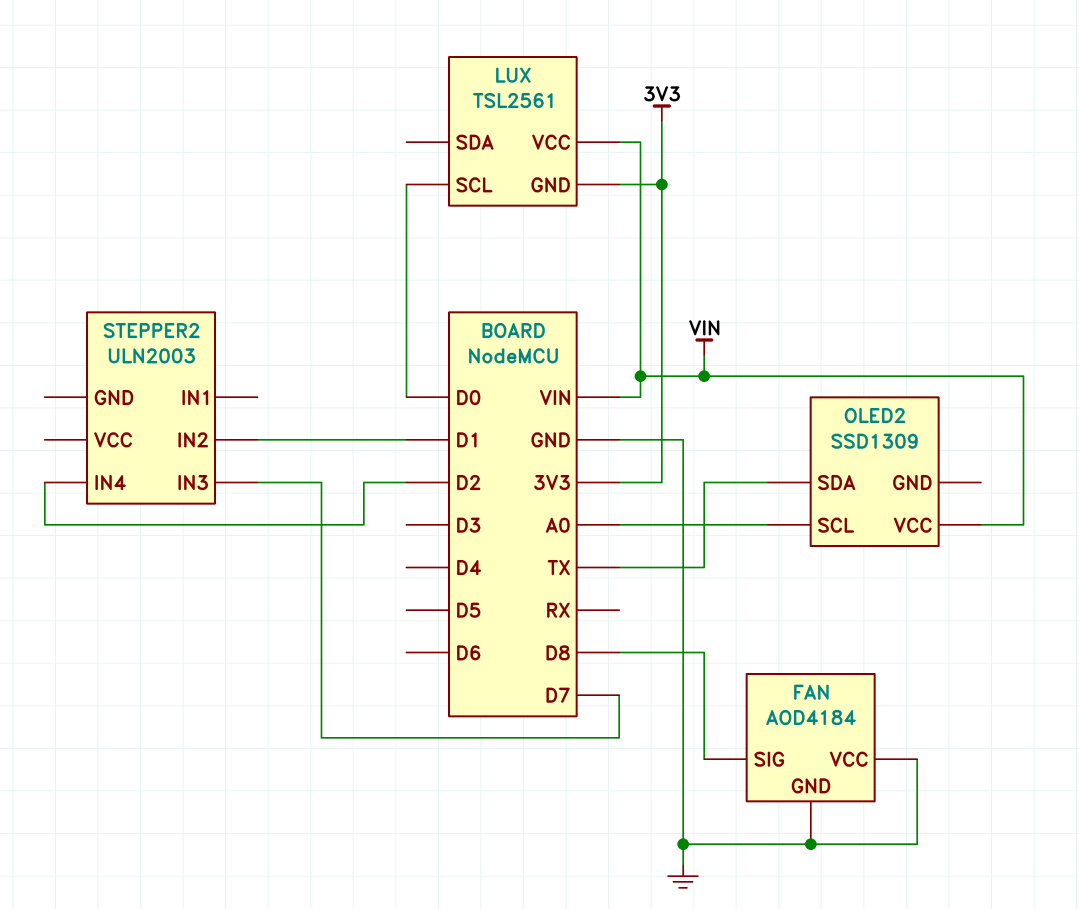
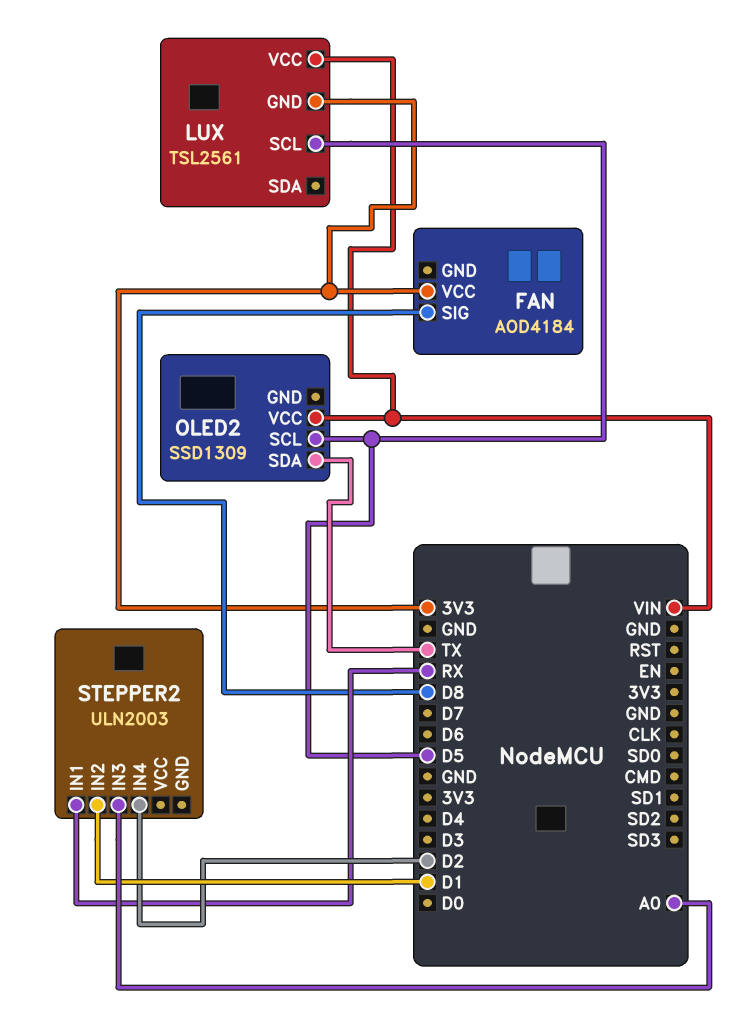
FAN pin GND: GND -> none
FAN pin VCC: GND -> 3V3
LUX pin SCL: D0 -> D5
OLED2 pin SCL: A0 -> D5
STEPPER2 pin IN1: none -> RX
STEPPER2 pin IN3: D7 -> A0

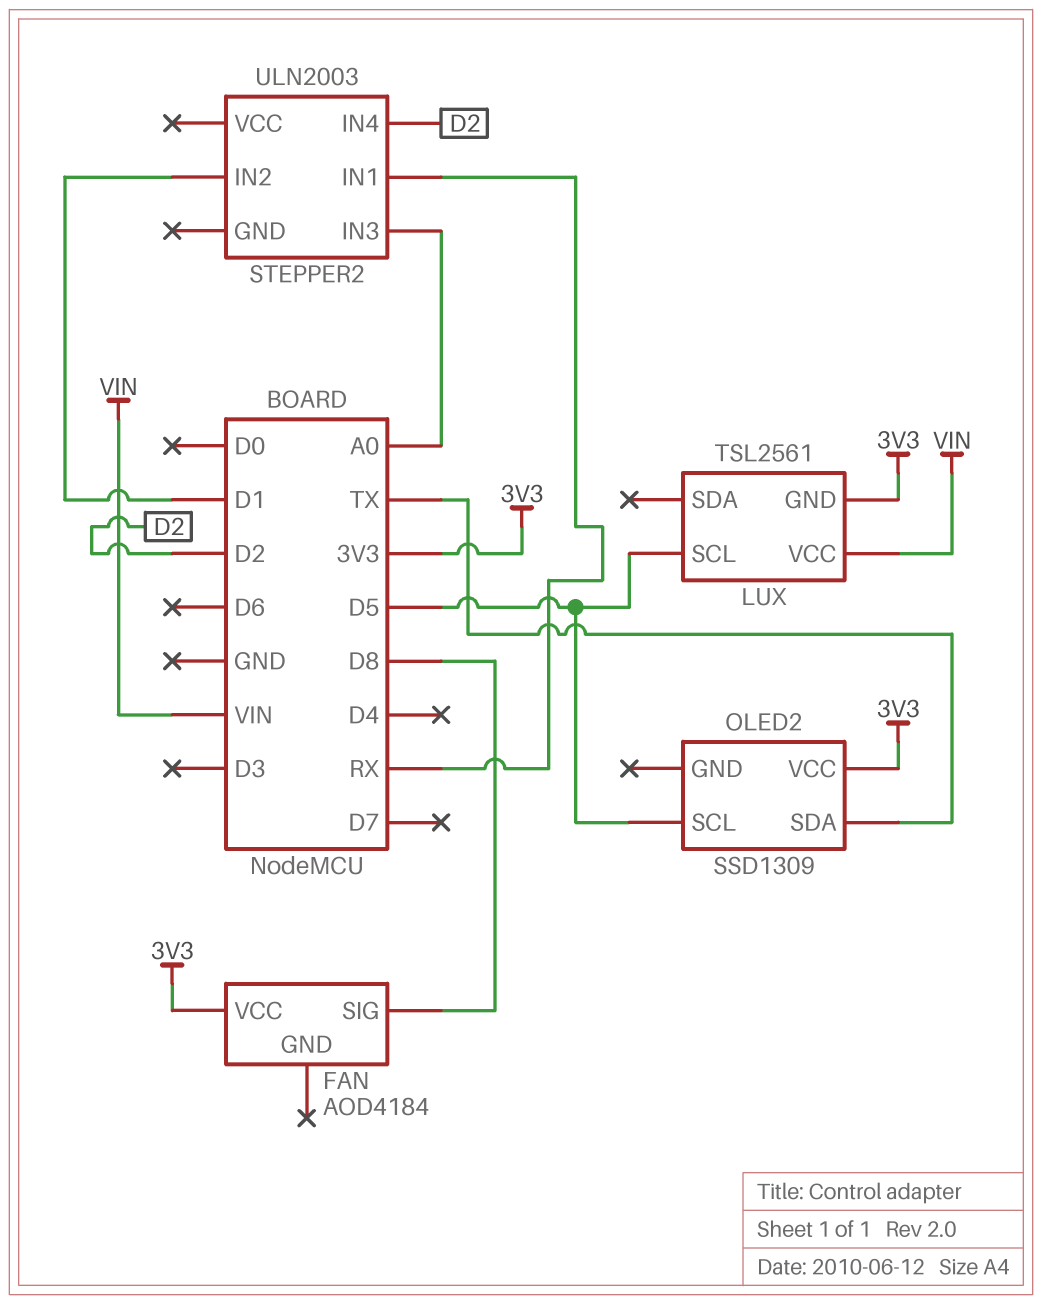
OLED2 pin VCC: VIN -> 3V3

